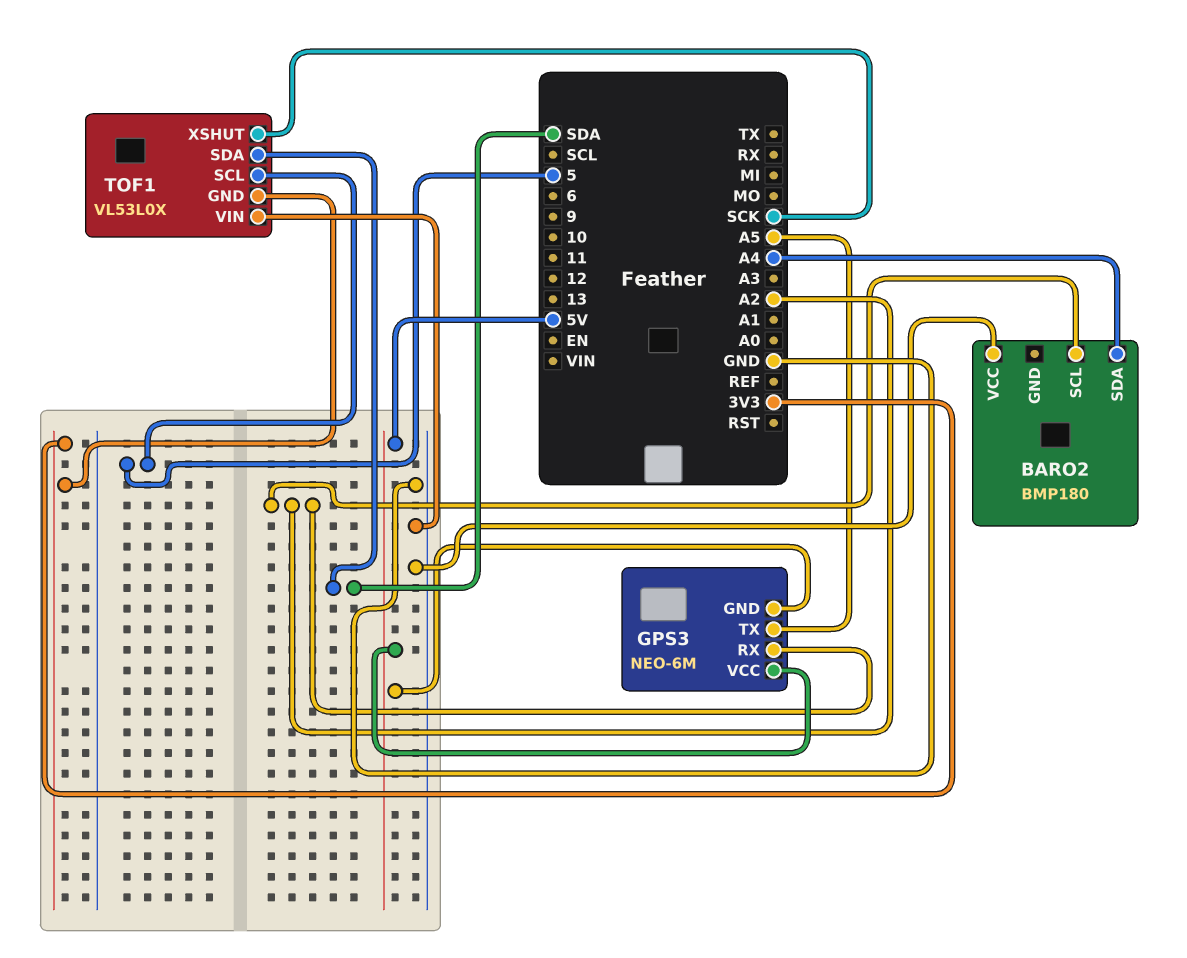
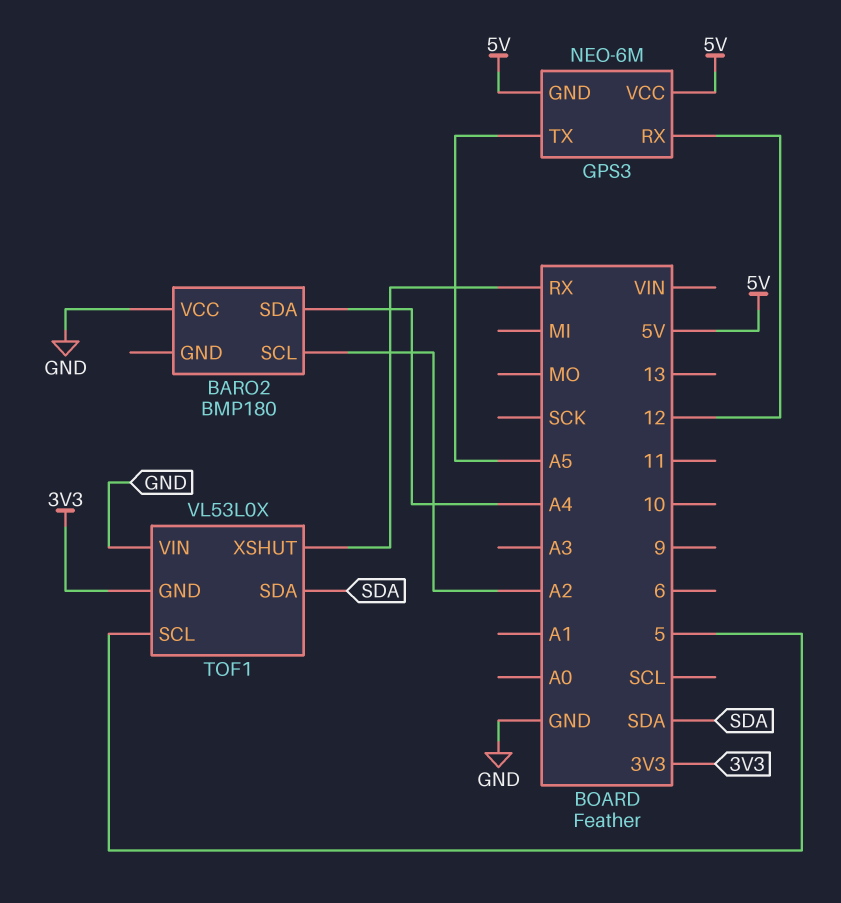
GPS3 pin RX: A2 -> 12
TOF1 pin XSHUT: SCK -> RX

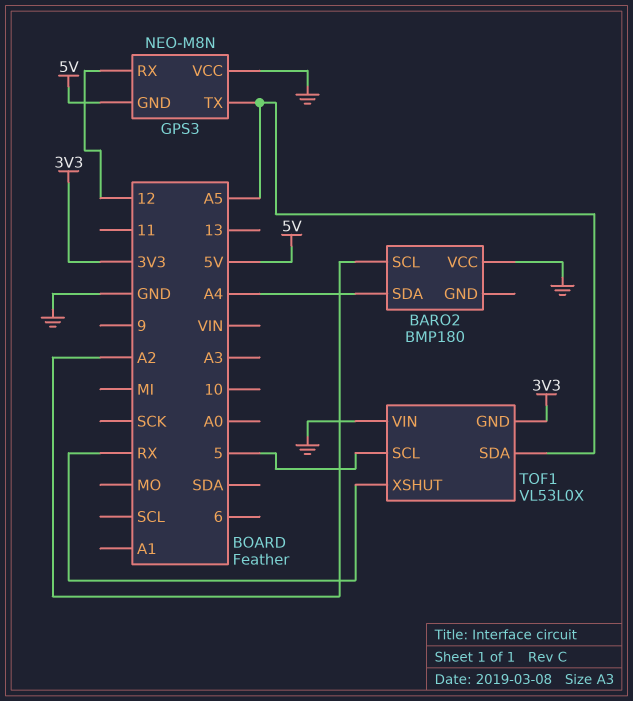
GPS3: NEO-6M -> NEO-M8N
GPS3 pin VCC: 5V -> GND
TOF1 pin SDA: SDA -> A5

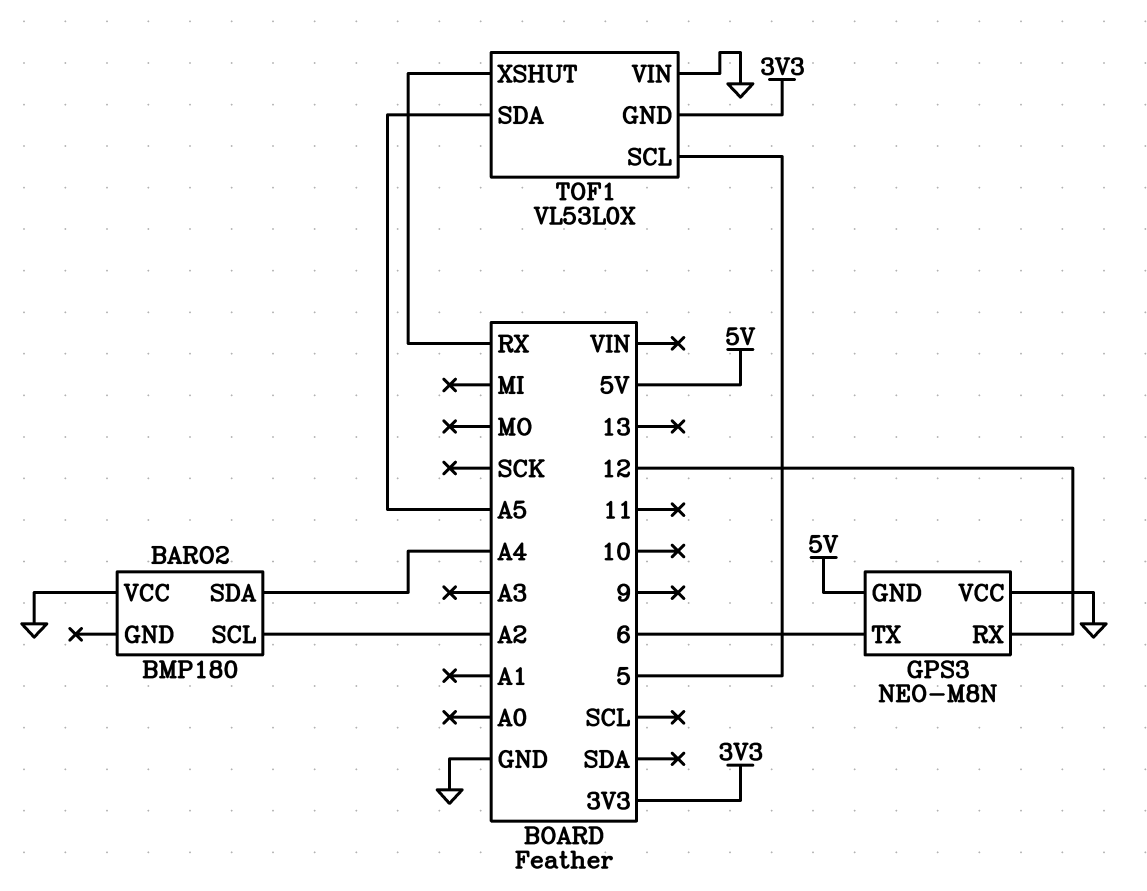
GPS3 pin TX: A5 -> 6

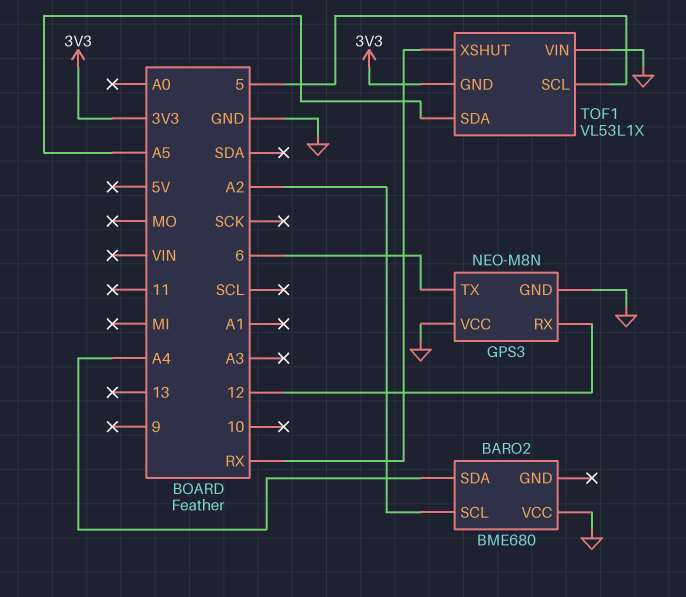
BARO2: BMP180 -> BME680
GPS3 pin GND: 5V -> GND
TOF1: VL53L0X -> VL53L1X

